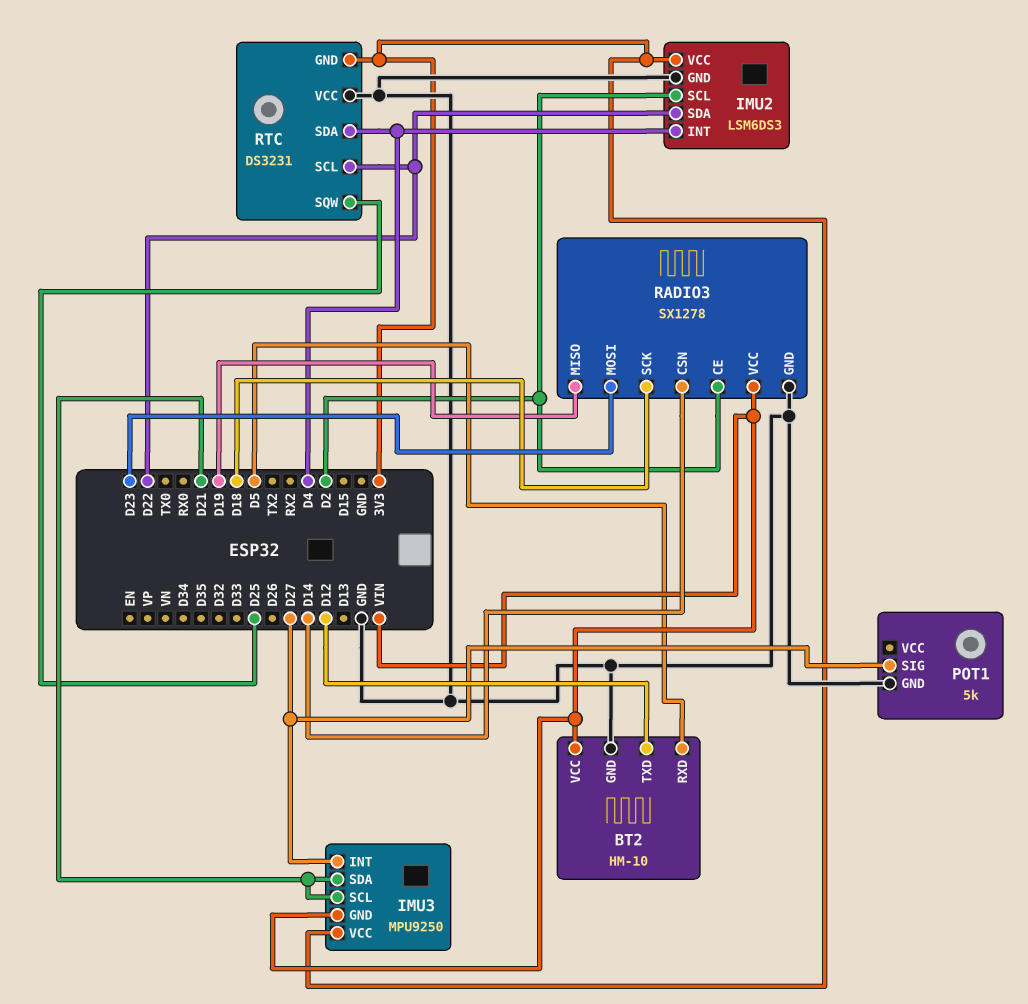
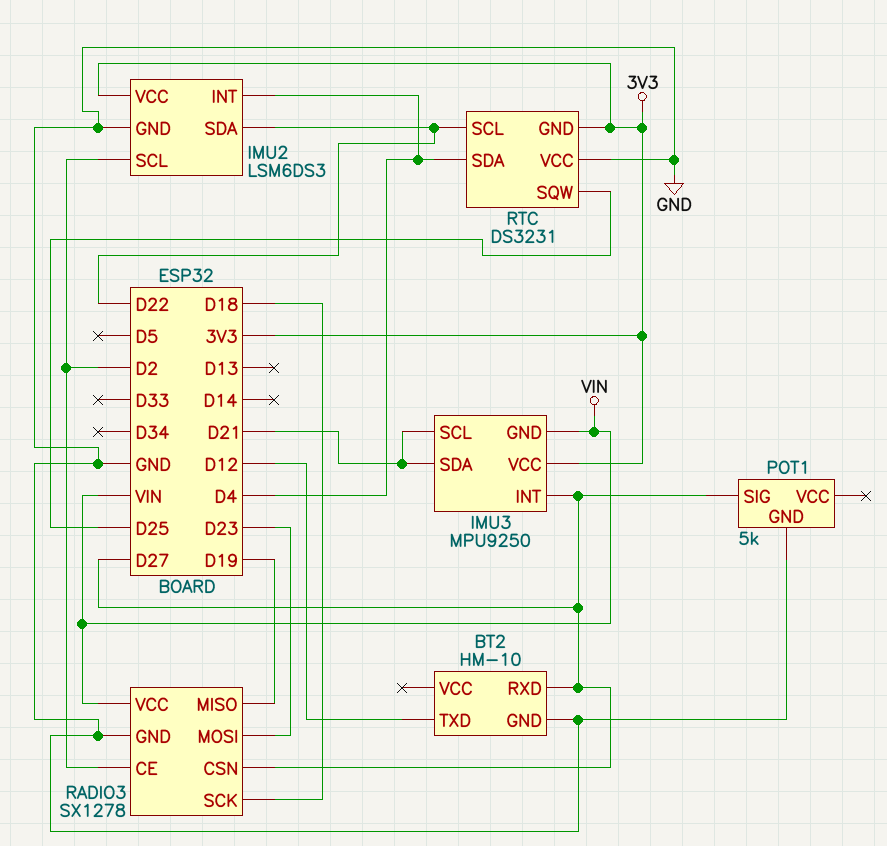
BT2 pin RXD: D5 -> D27
BT2 pin VCC: VIN -> none
RADIO3 pin CSN: D14 -> D27

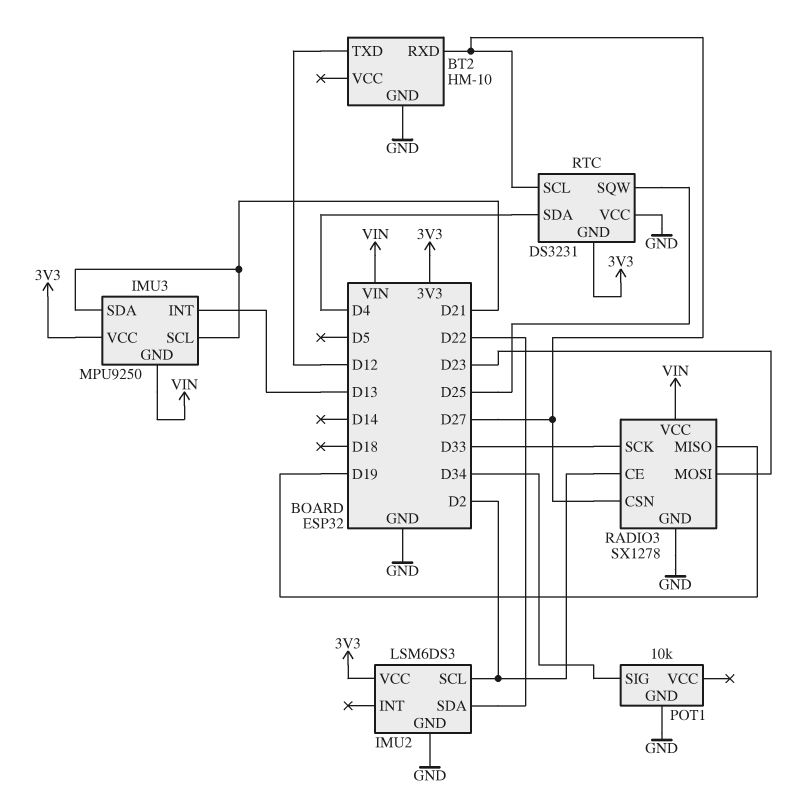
IMU2 pin INT: D4 -> none
IMU3 pin INT: D27 -> D13
POT1: 5k -> 10k
POT1 pin SIG: D27 -> D34
RADIO3 pin SCK: D18 -> D33
RTC pin SCL: D22 -> D27

